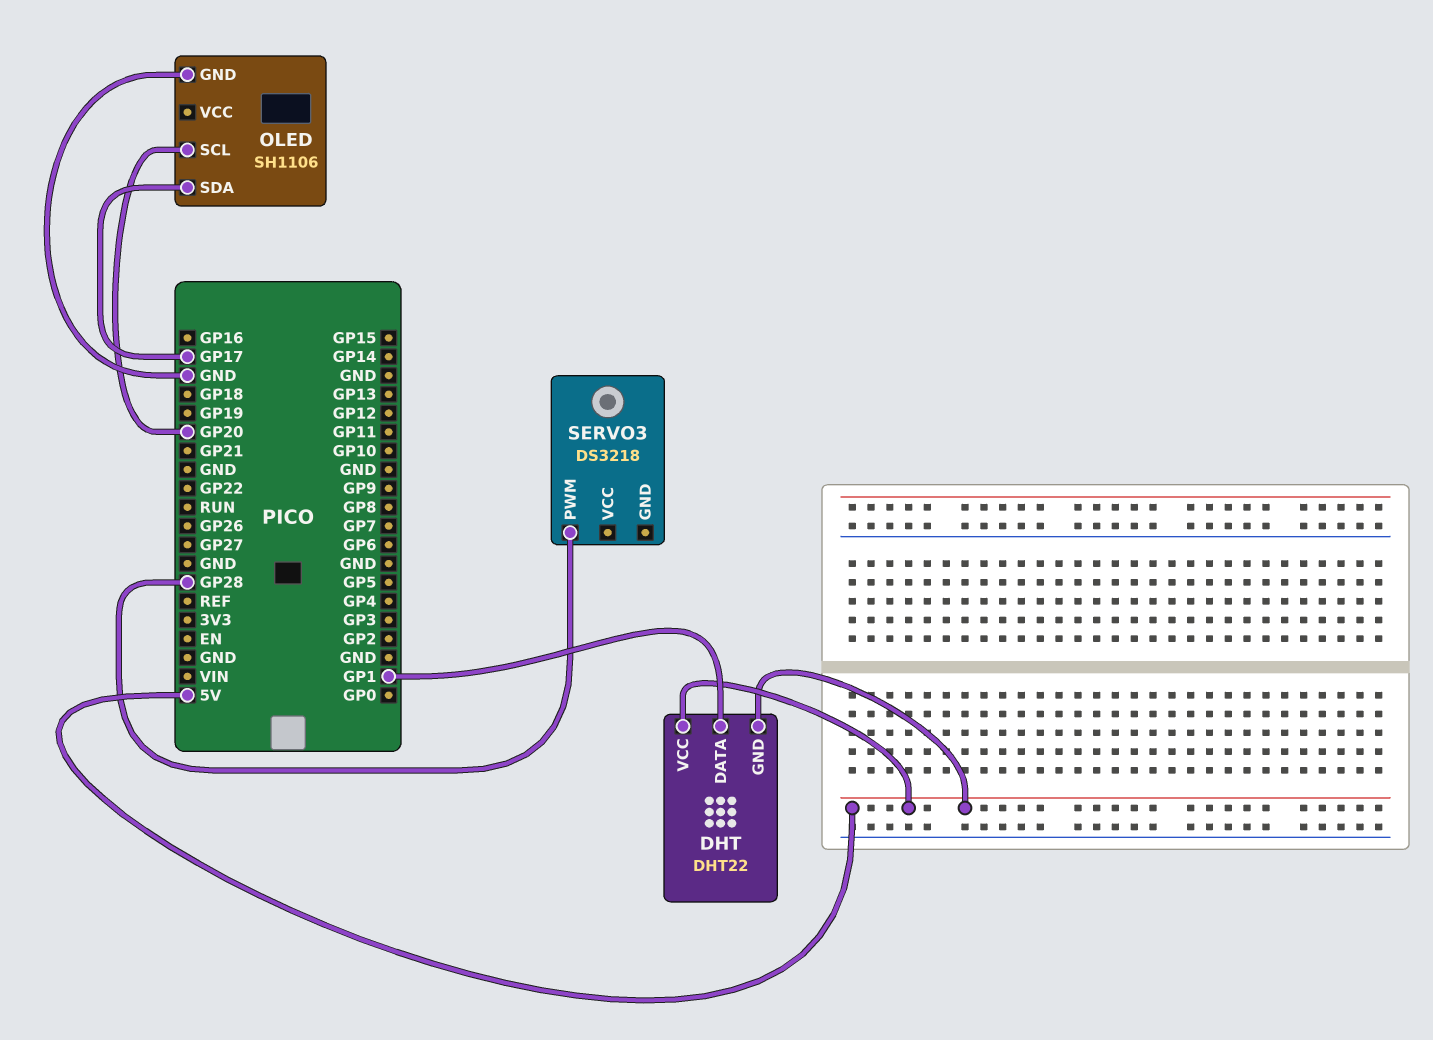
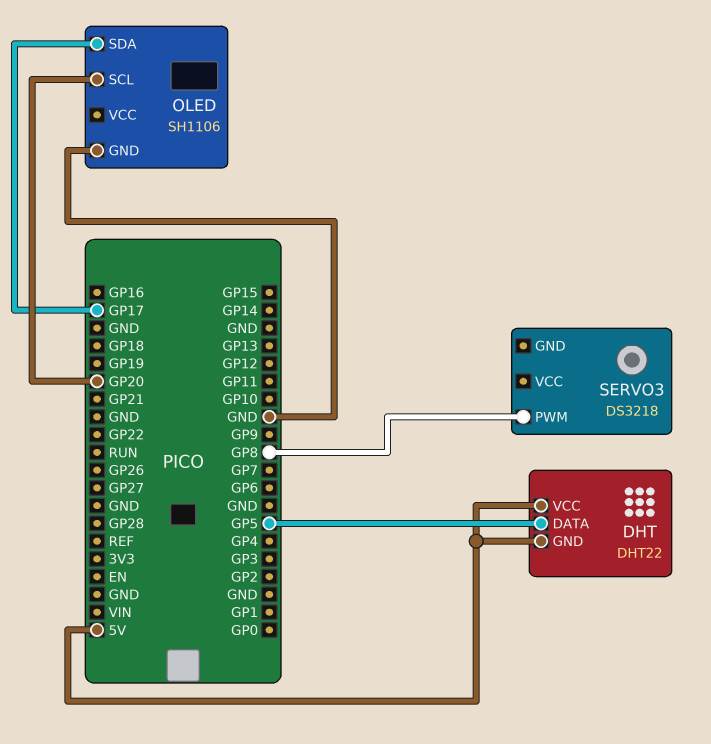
DHT pin DATA: GP1 -> GP5
SERVO3 pin PWM: GP28 -> GP8

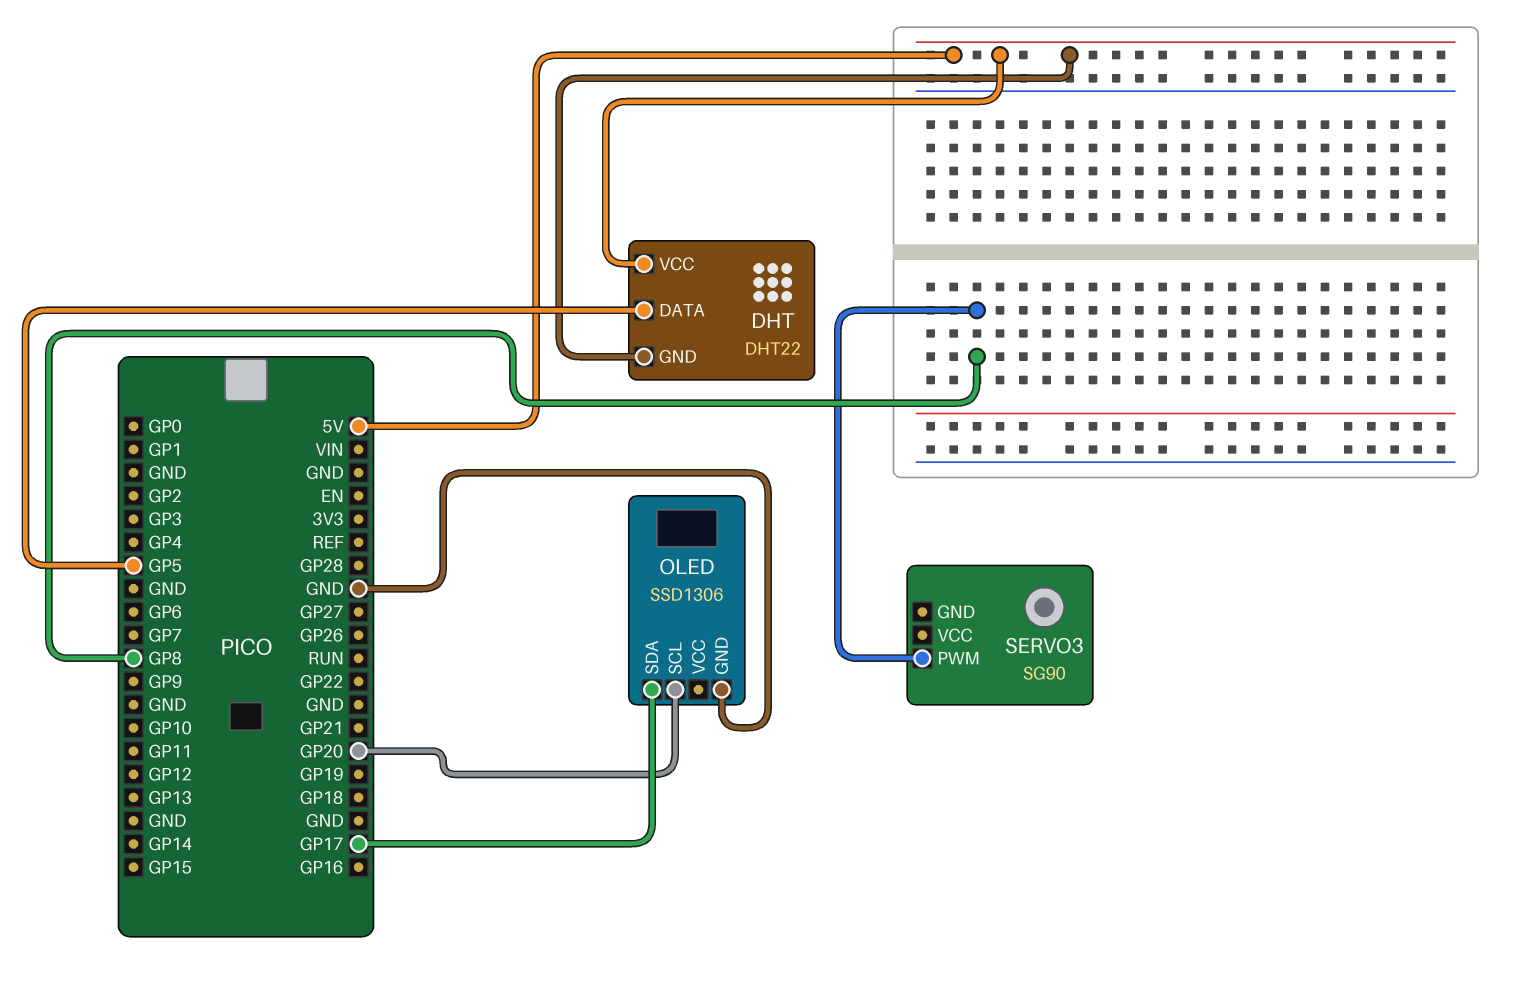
OLED: SH1106 -> SSD1306
SERVO3: DS3218 -> SG90

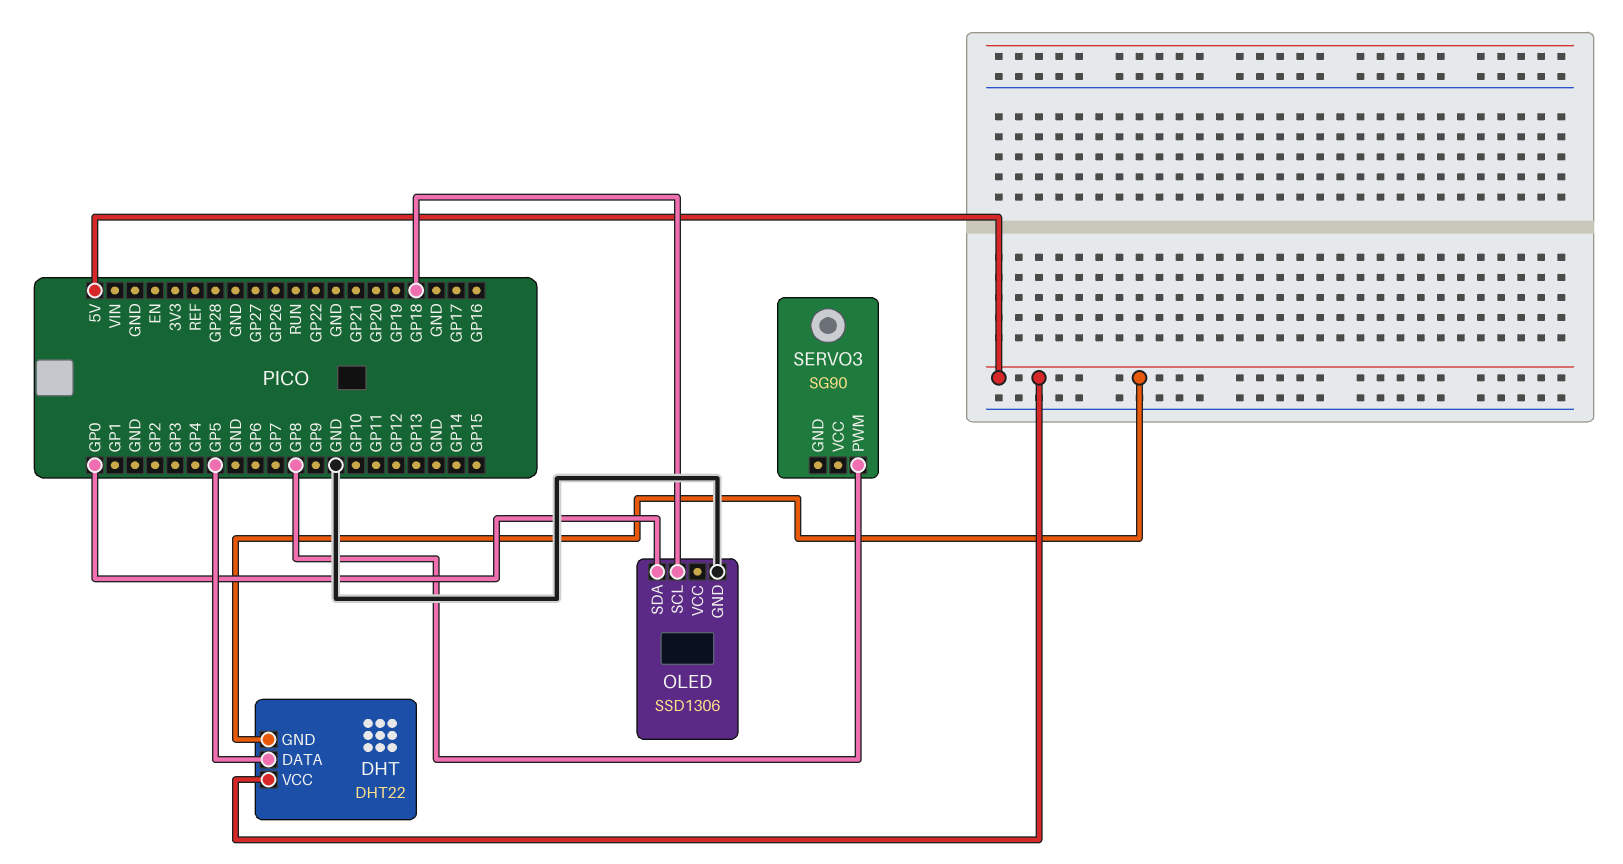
OLED pin SCL: GP20 -> GP18
OLED pin SDA: GP17 -> GP0

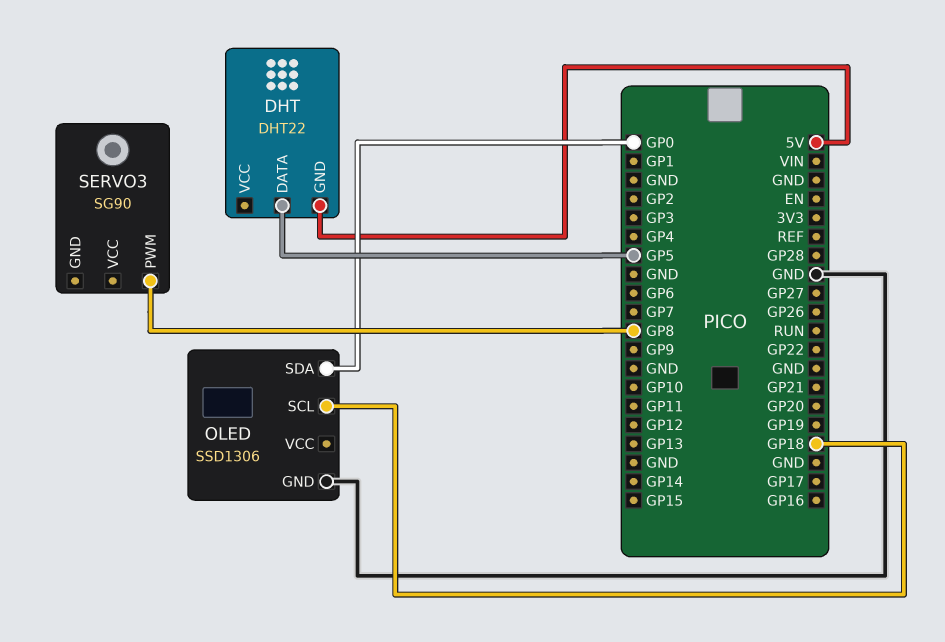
DHT pin VCC: 5V -> none

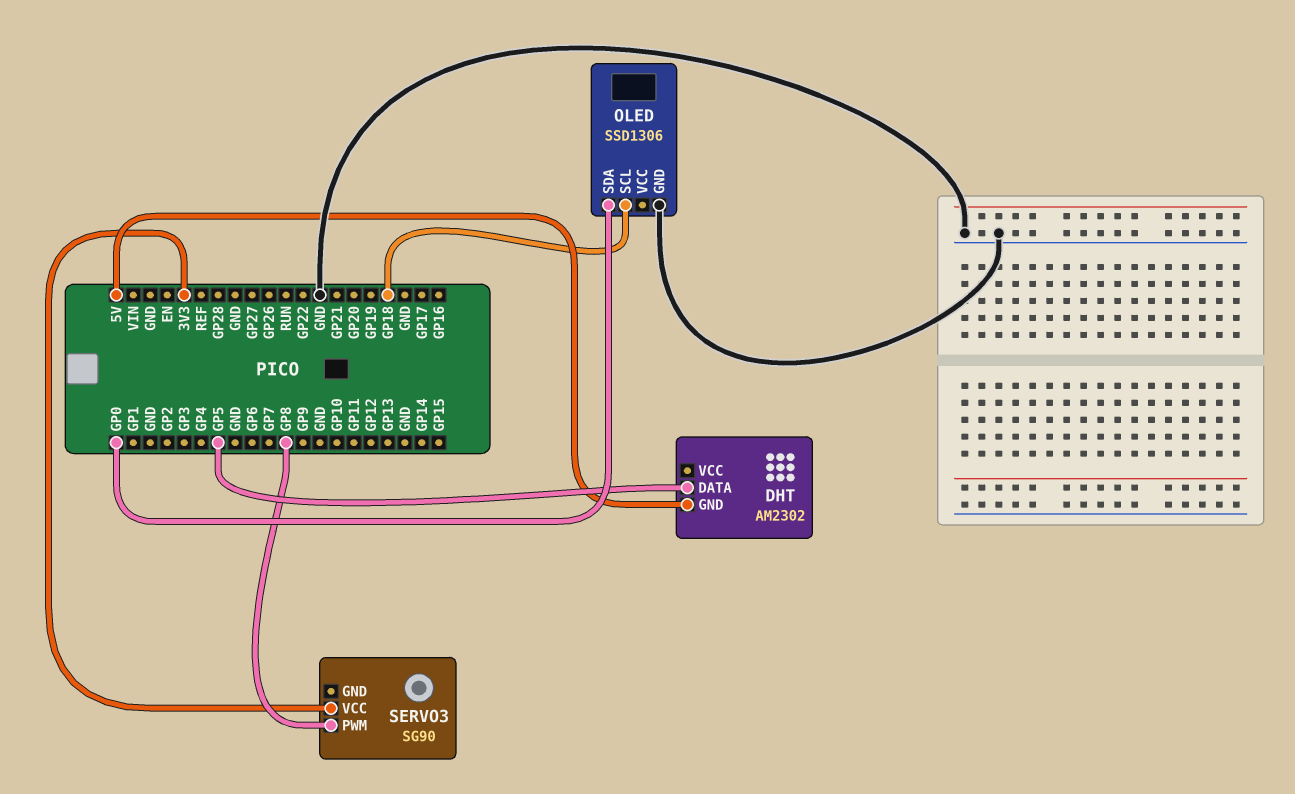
DHT: DHT22 -> AM2302
SERVO3 pin VCC: none -> 3V3

